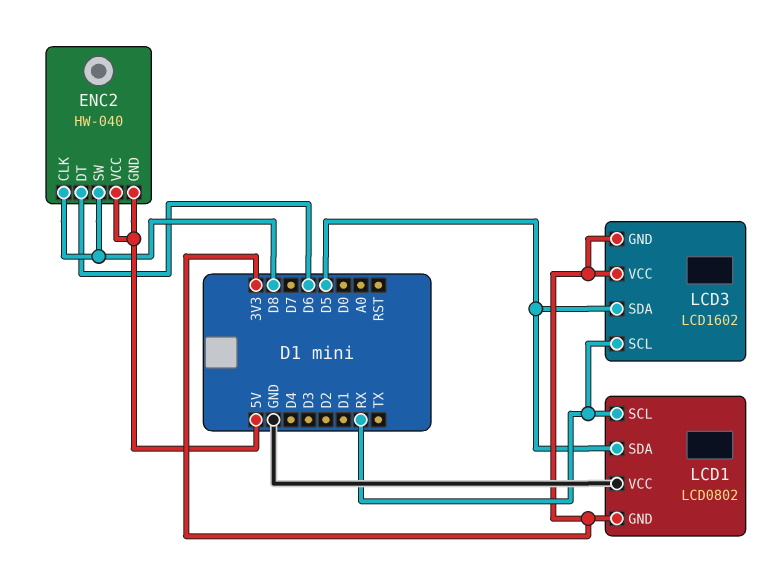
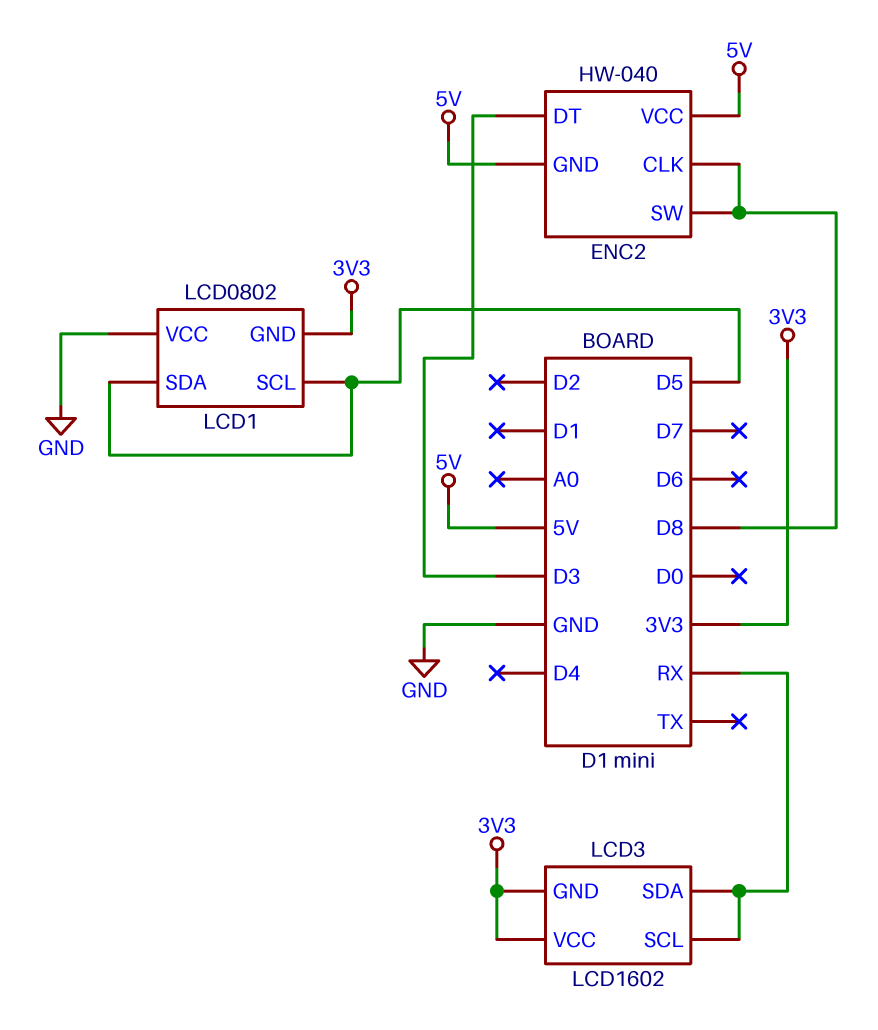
ENC2 pin DT: D6 -> D3
LCD1 pin SCL: RX -> D5
LCD3 pin SDA: D5 -> RX

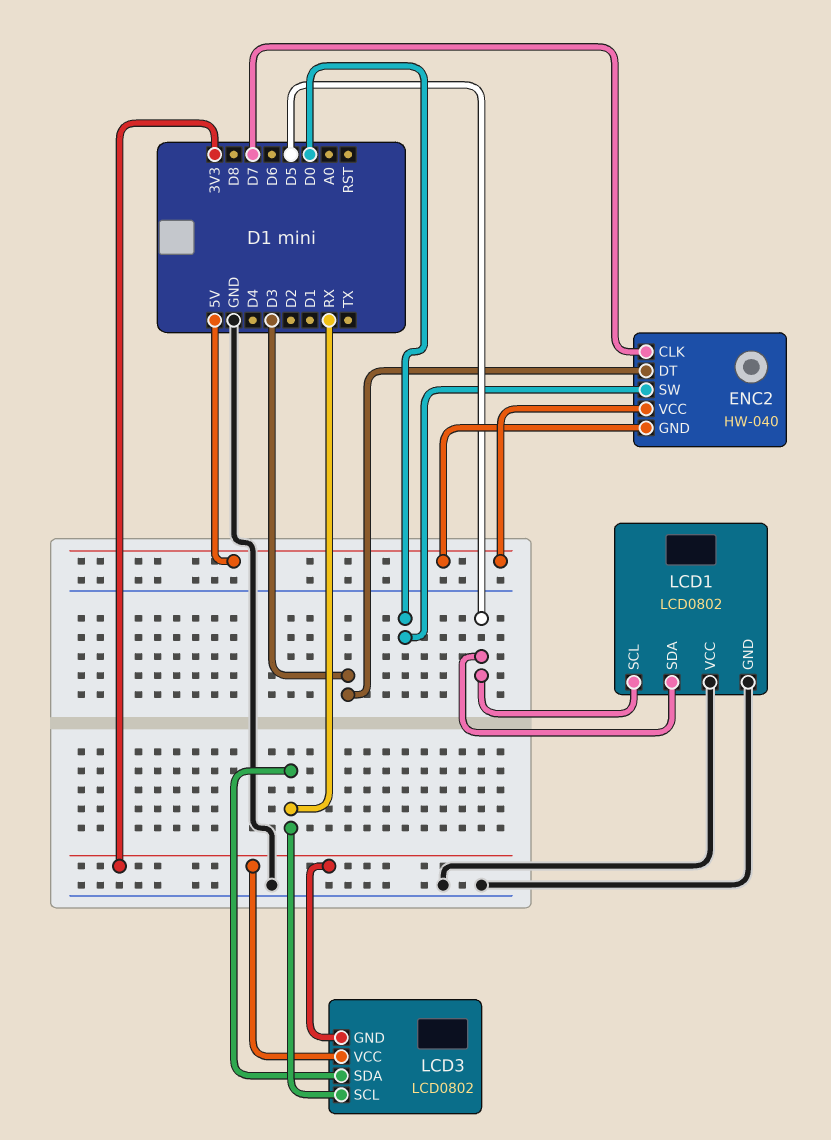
ENC2 pin CLK: D8 -> D7
ENC2 pin SW: D8 -> D0
LCD1 pin GND: 3V3 -> GND
LCD3: LCD1602 -> LCD0802

